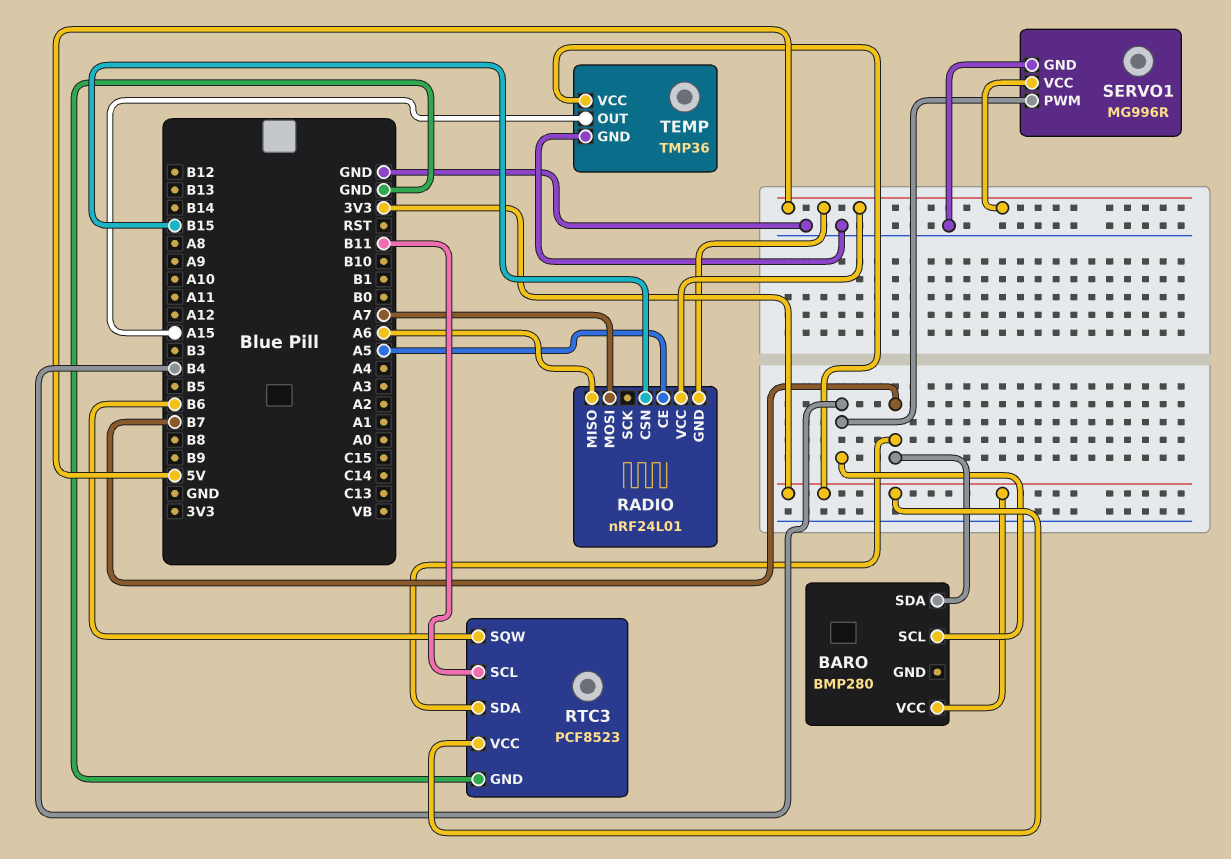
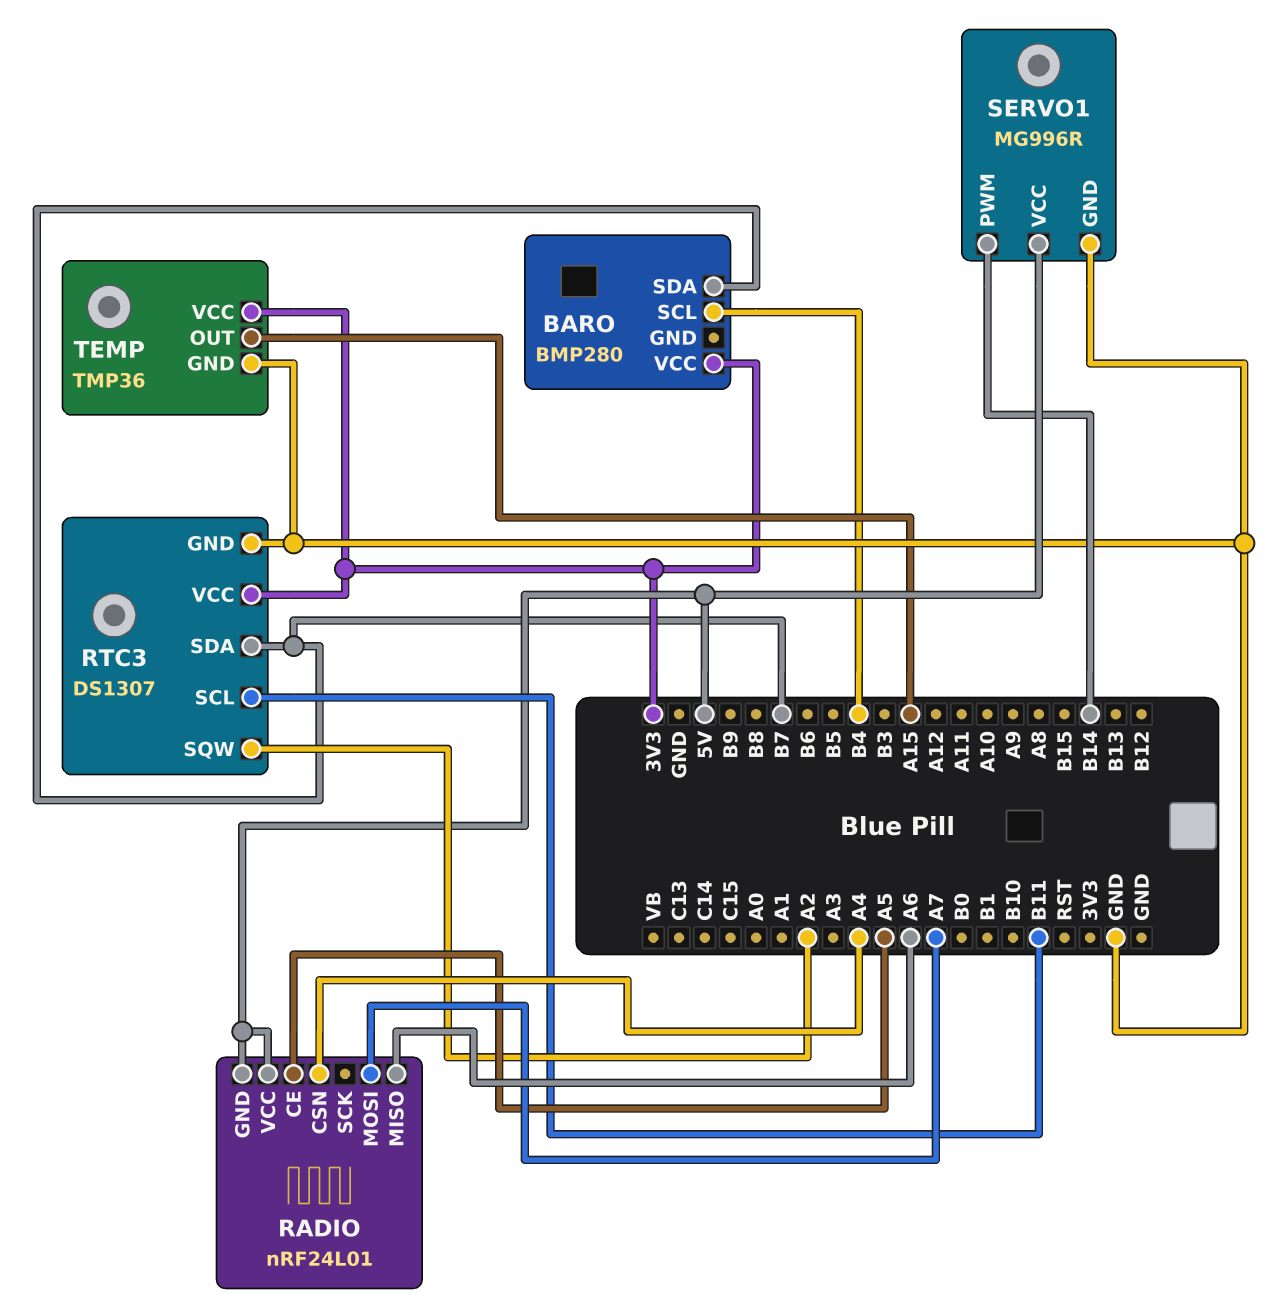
RADIO pin CSN: B15 -> A4
RTC3: PCF8523 -> DS1307
RTC3 pin SQW: B6 -> A2
SERVO1 pin PWM: B4 -> B14

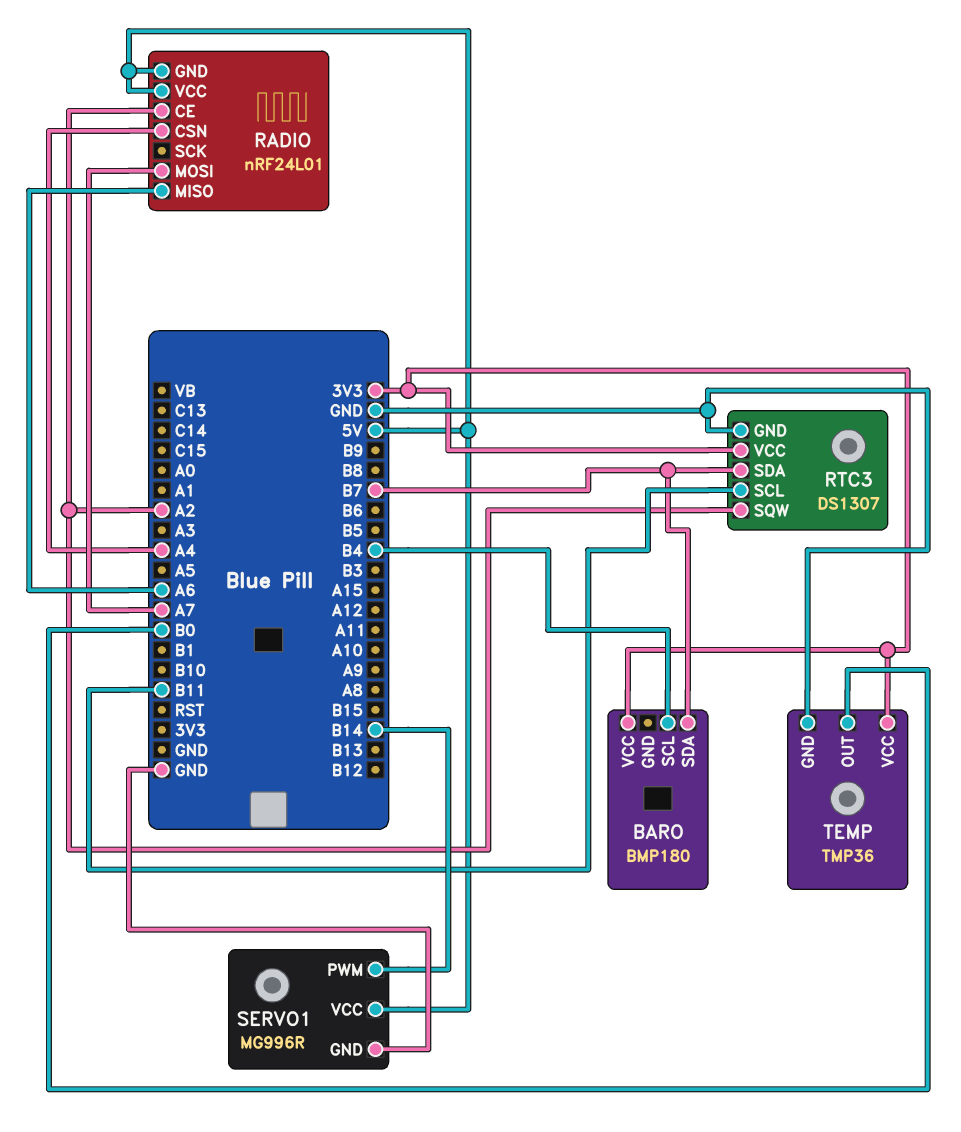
BARO: BMP280 -> BMP180
RADIO pin CE: A5 -> A2
TEMP pin OUT: A15 -> B0

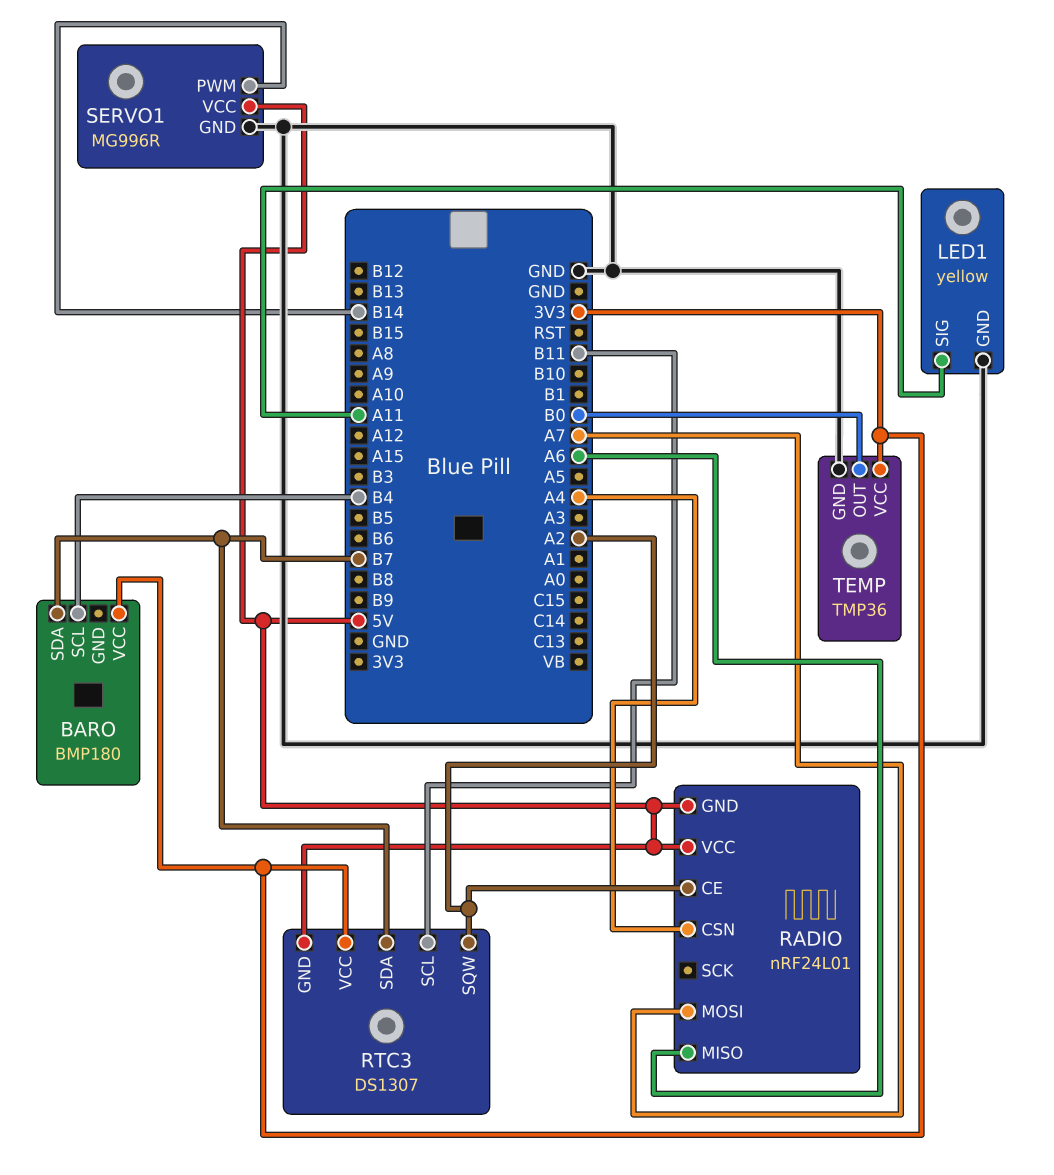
LED1: none -> yellow
LED1 pin GND: none -> GND
LED1 pin SIG: none -> A11
RTC3 pin GND: GND -> 5V

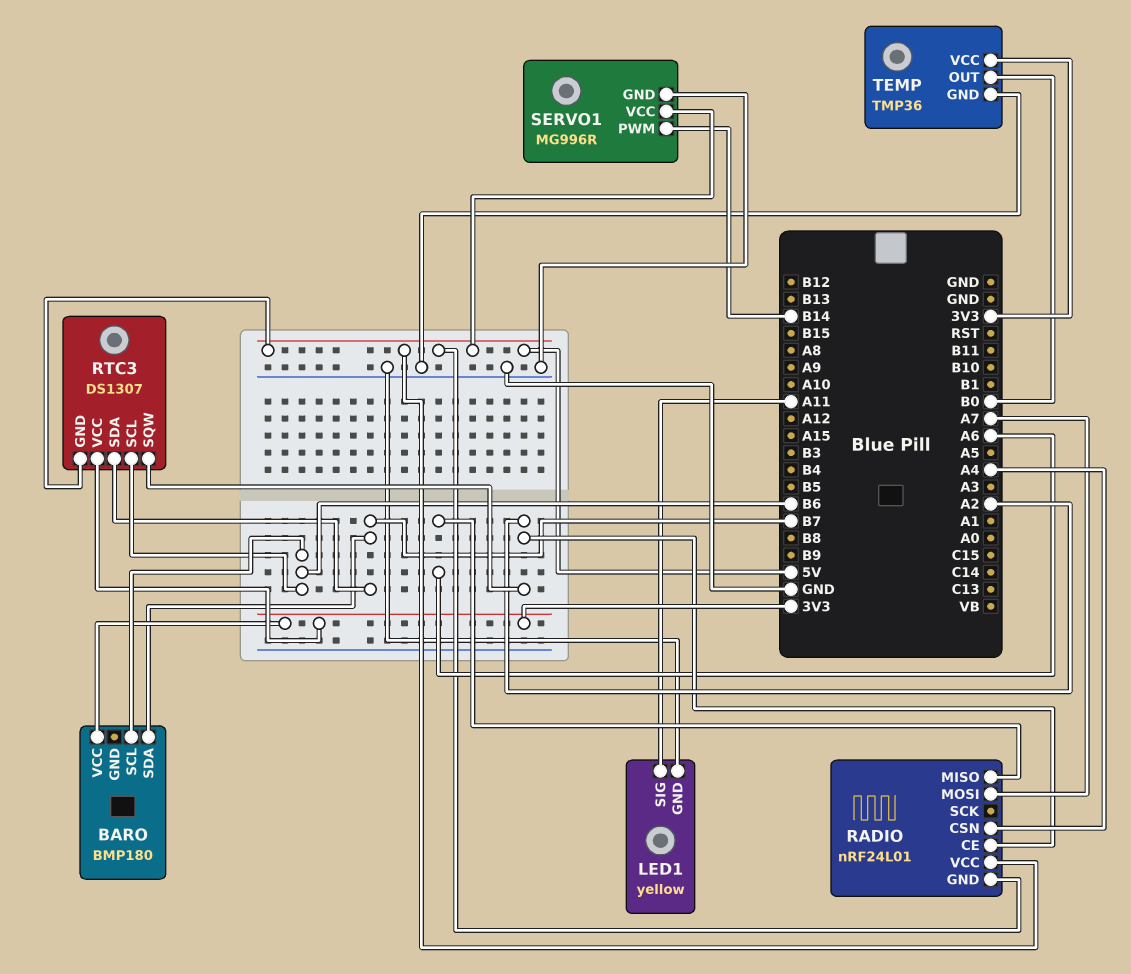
BARO pin SCL: B4 -> B6
RTC3 pin SCL: B11 -> B6

